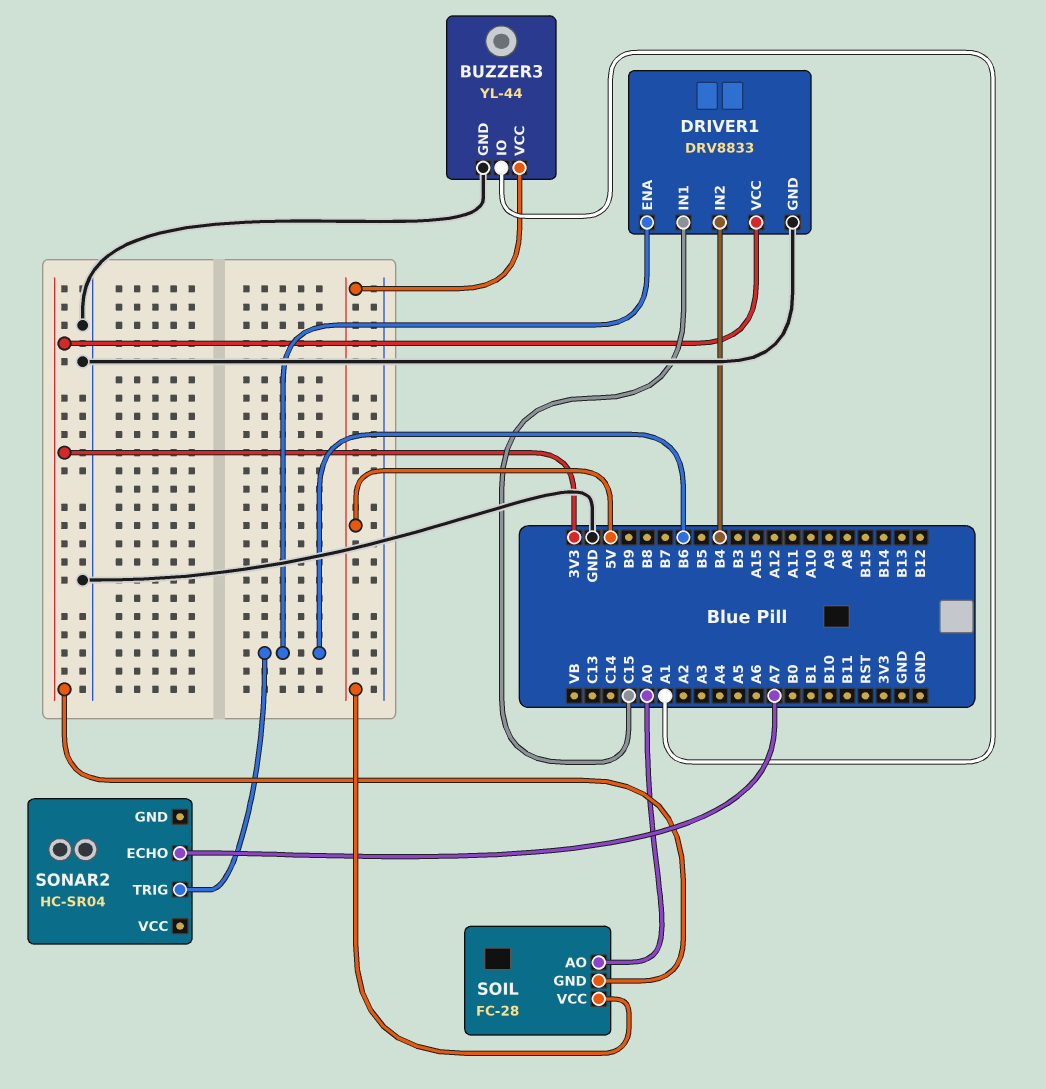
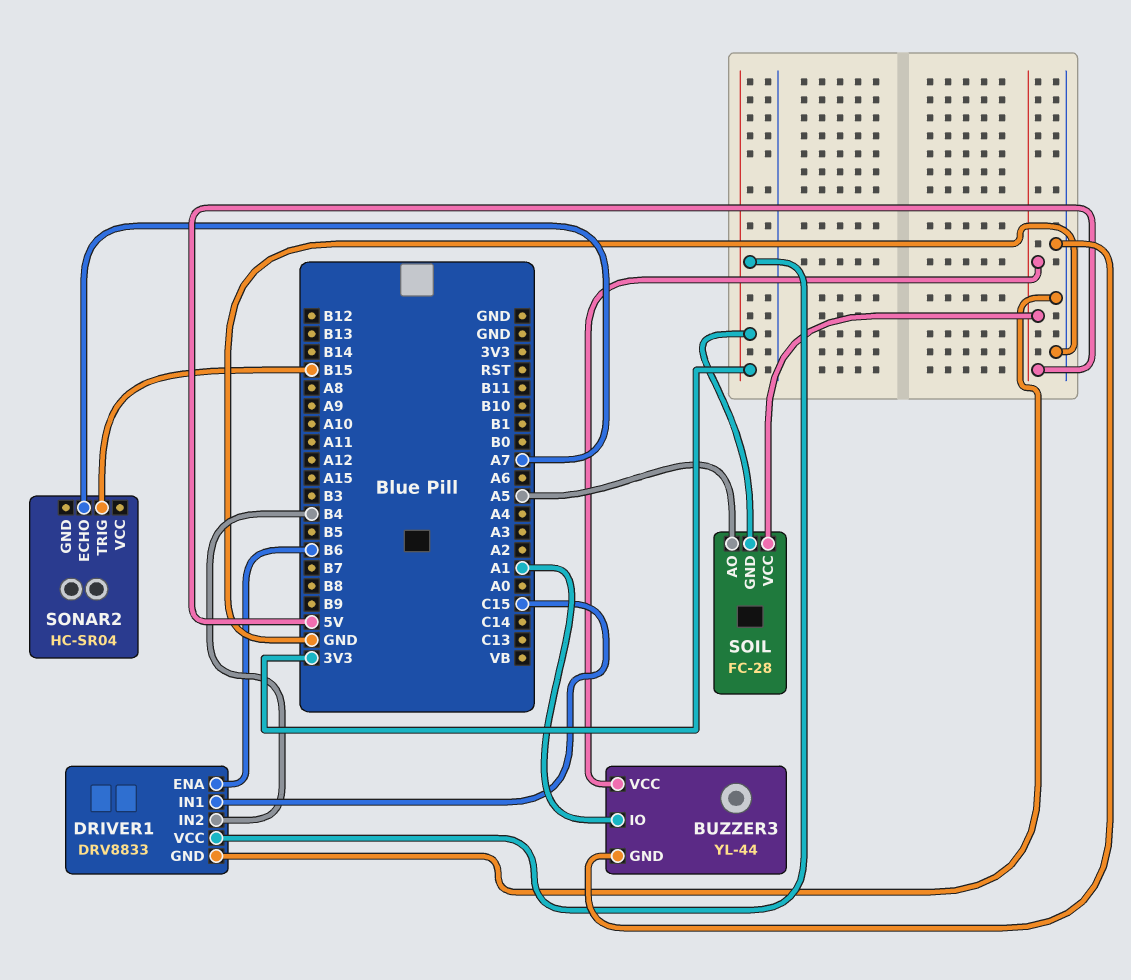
SOIL pin AO: A0 -> A5
SONAR2 pin TRIG: B6 -> B15

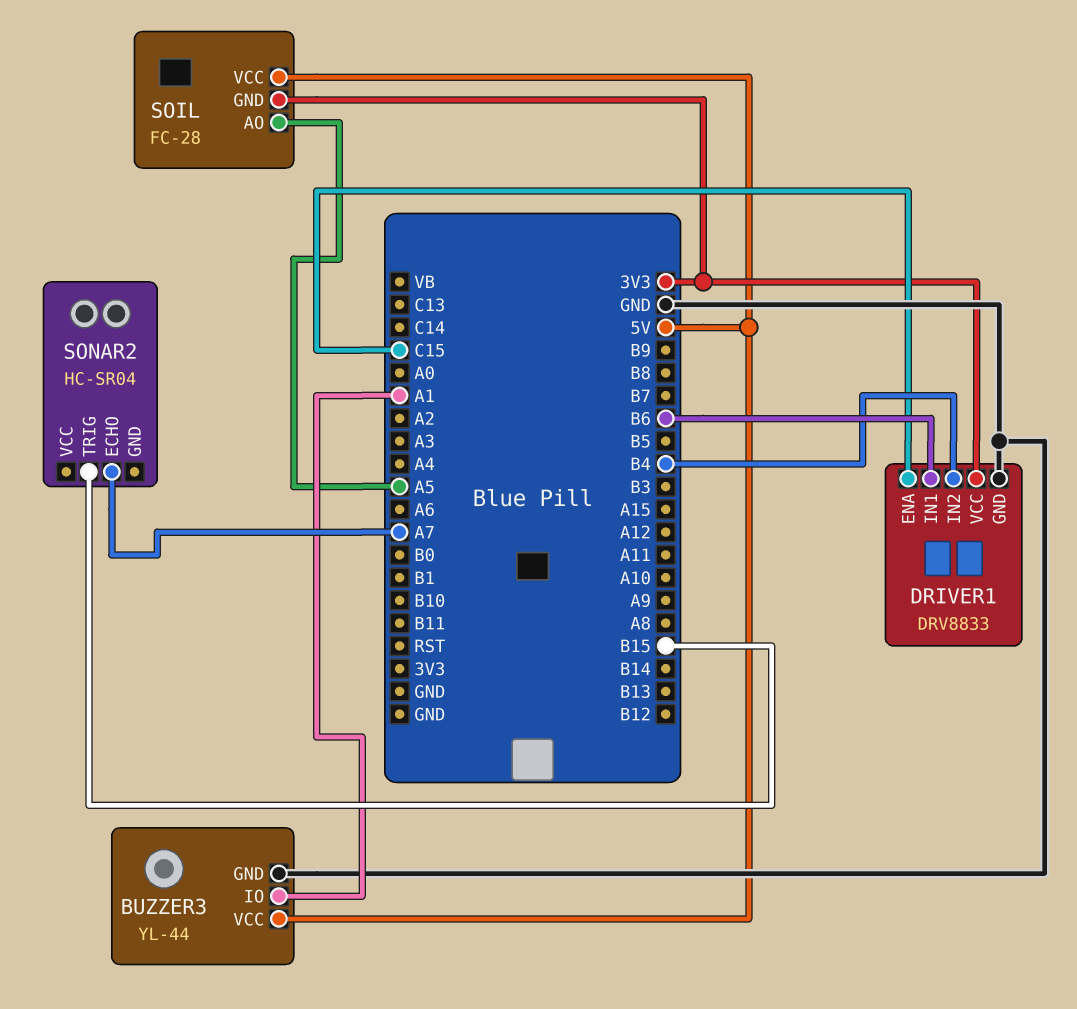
DRIVER1 pin ENA: B6 -> C15
DRIVER1 pin IN1: C15 -> B6

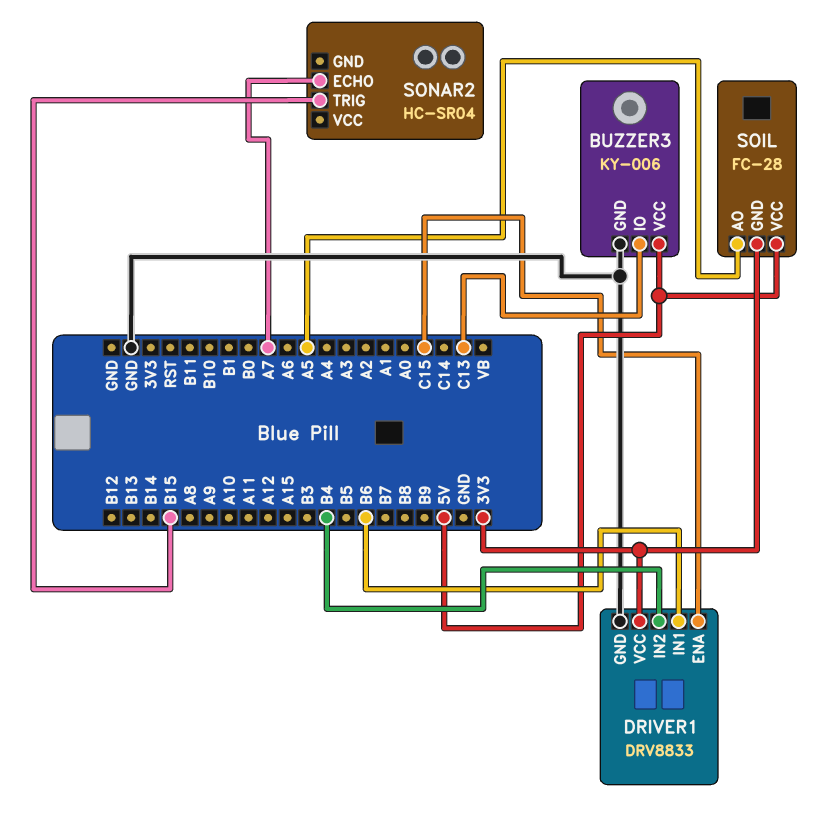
BUZZER3: YL-44 -> KY-006
BUZZER3 pin IO: A1 -> C13

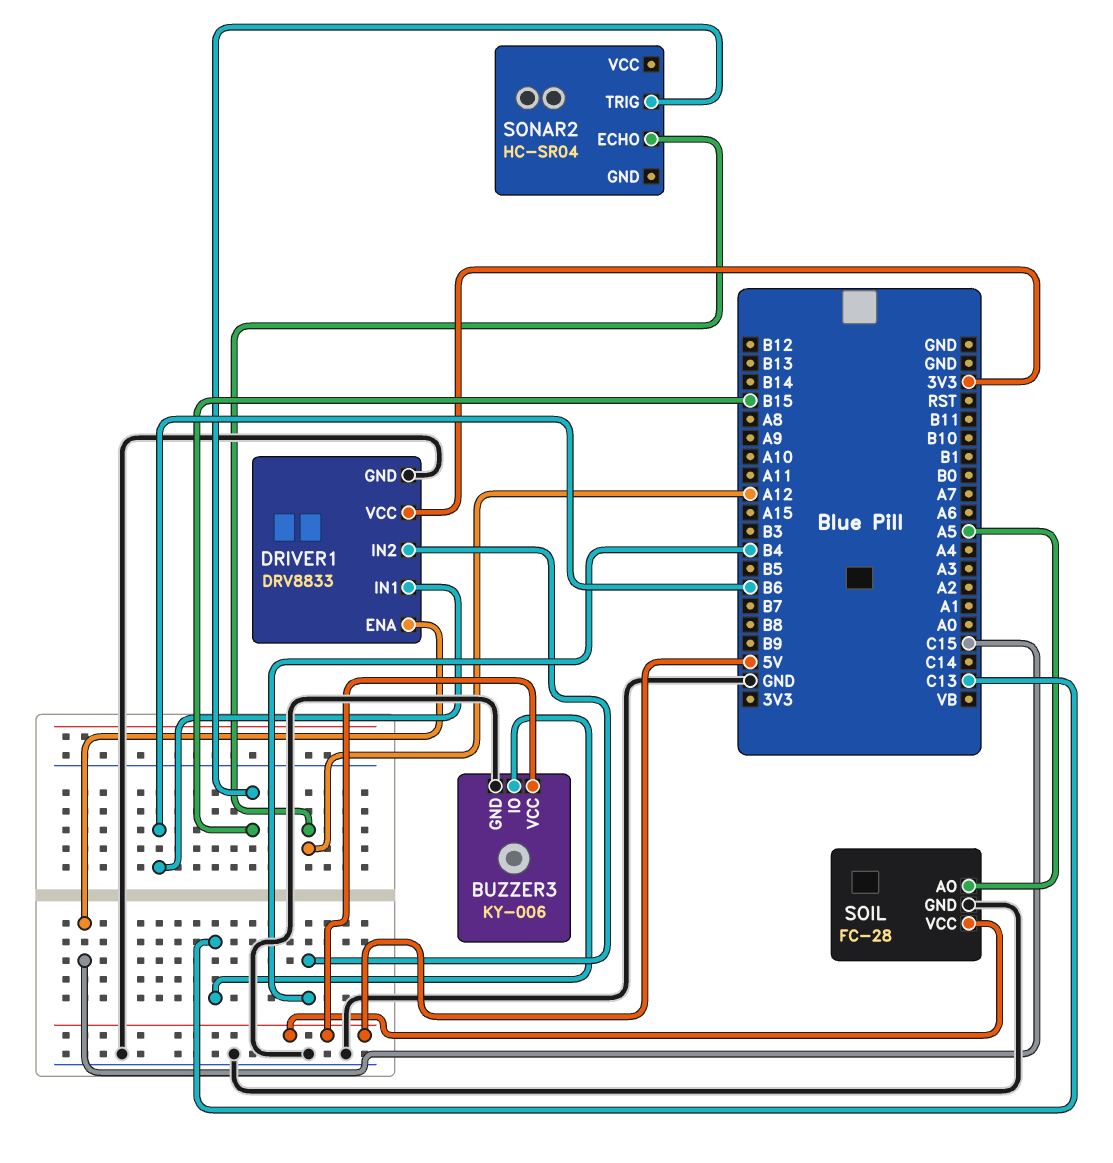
SOIL pin GND: 3V3 -> GND
SONAR2 pin ECHO: A7 -> A12

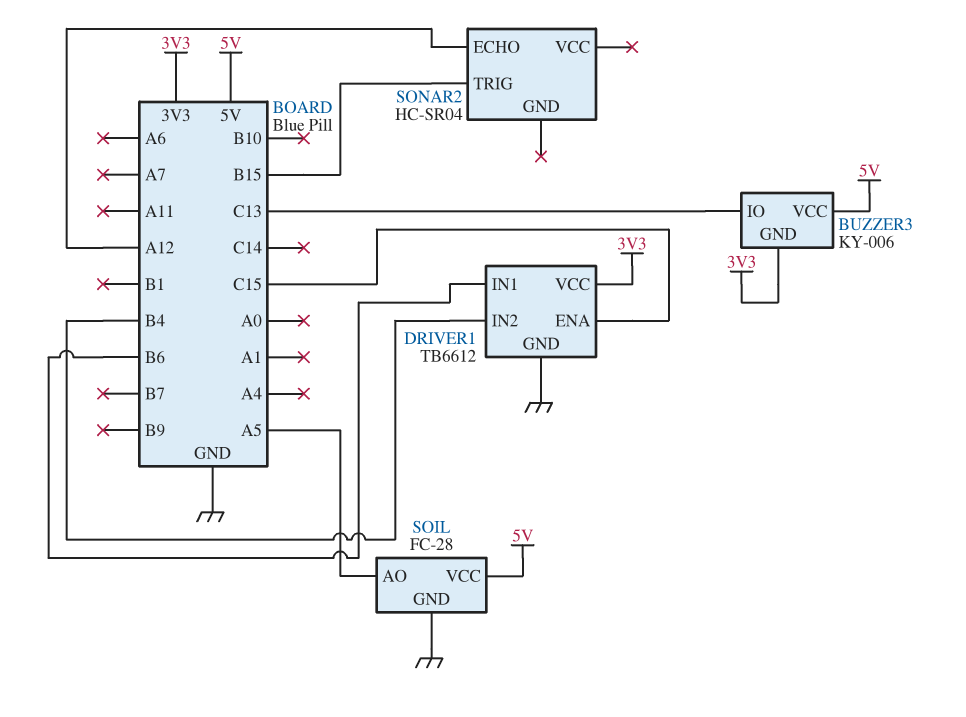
BUZZER3 pin GND: GND -> 3V3
DRIVER1: DRV8833 -> TB6612

